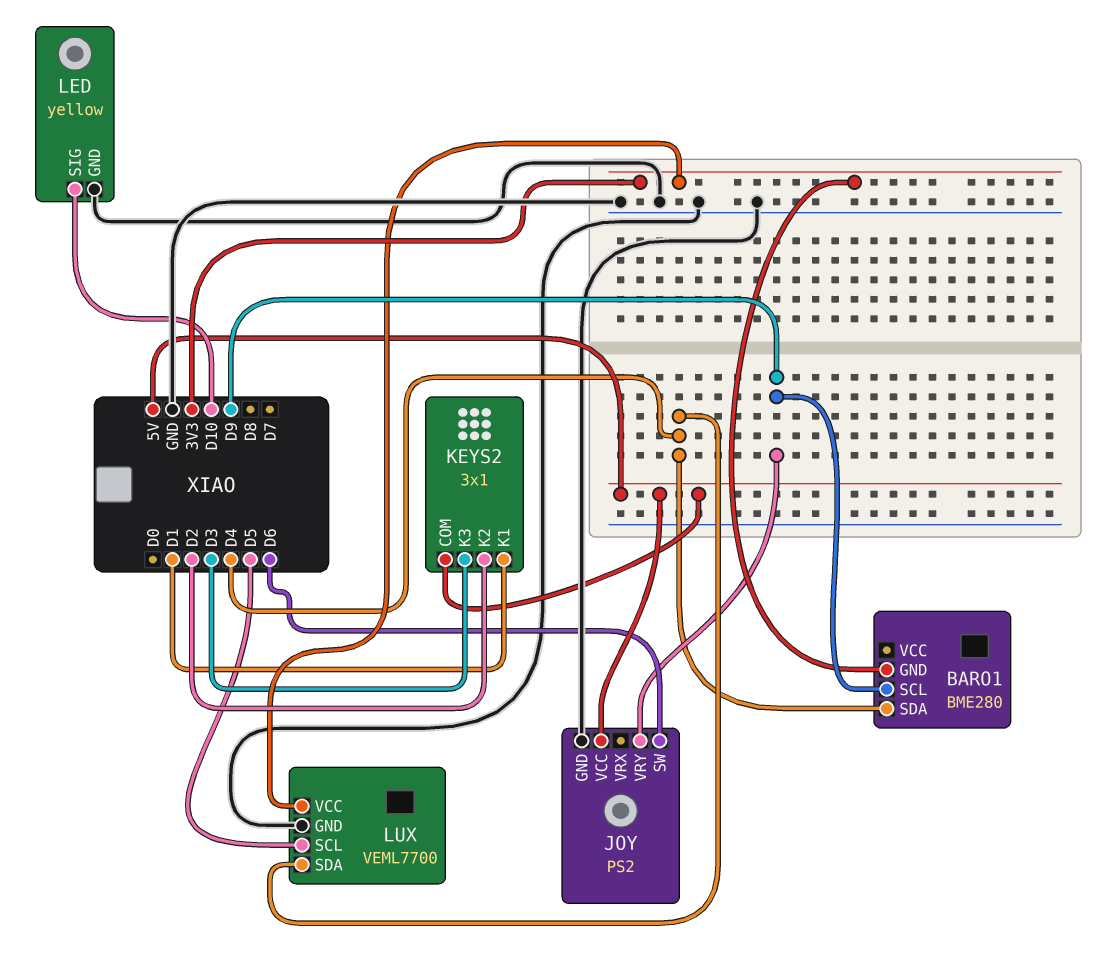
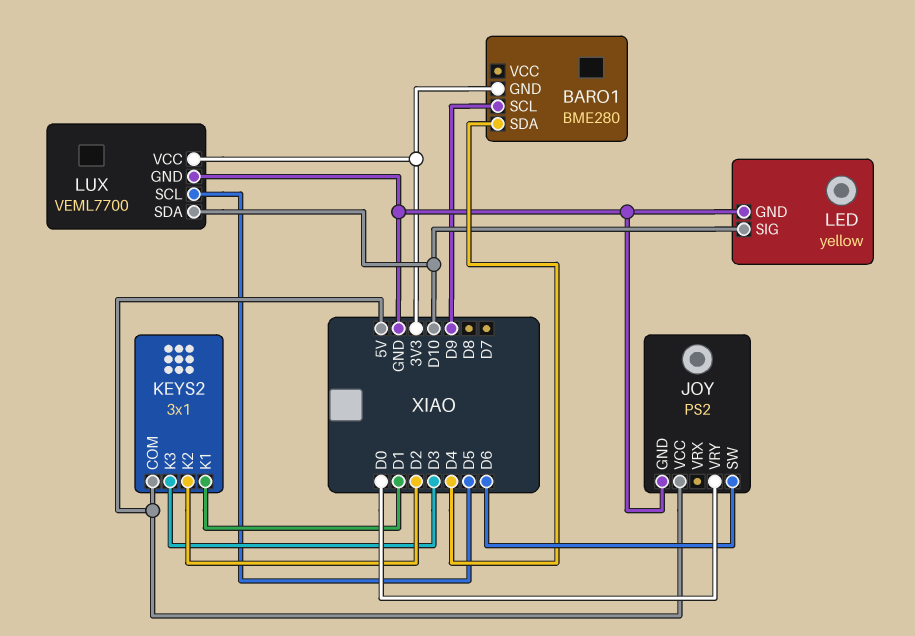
JOY pin VRY: D9 -> D0
LUX pin SDA: D4 -> D10

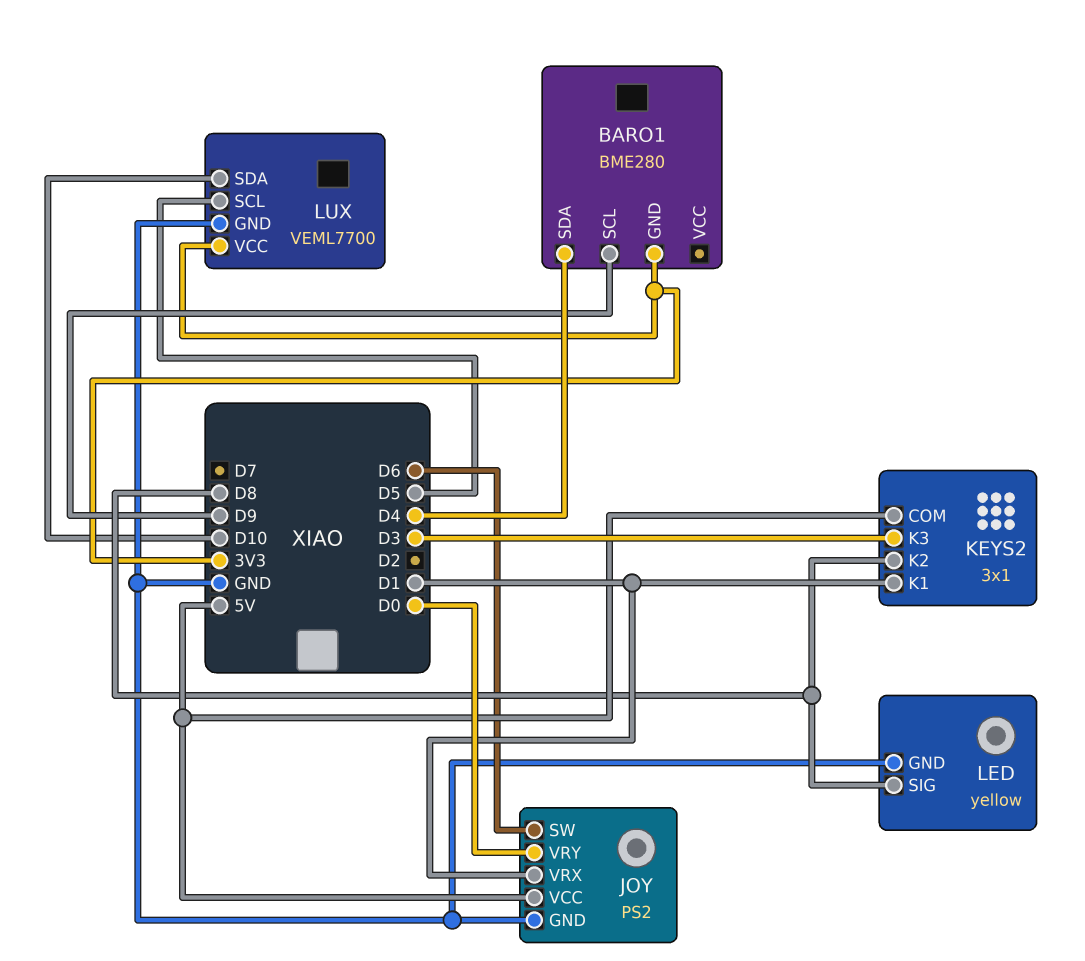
JOY pin VRX: none -> D1
KEYS2 pin K2: D2 -> D8
LED pin SIG: D10 -> D8

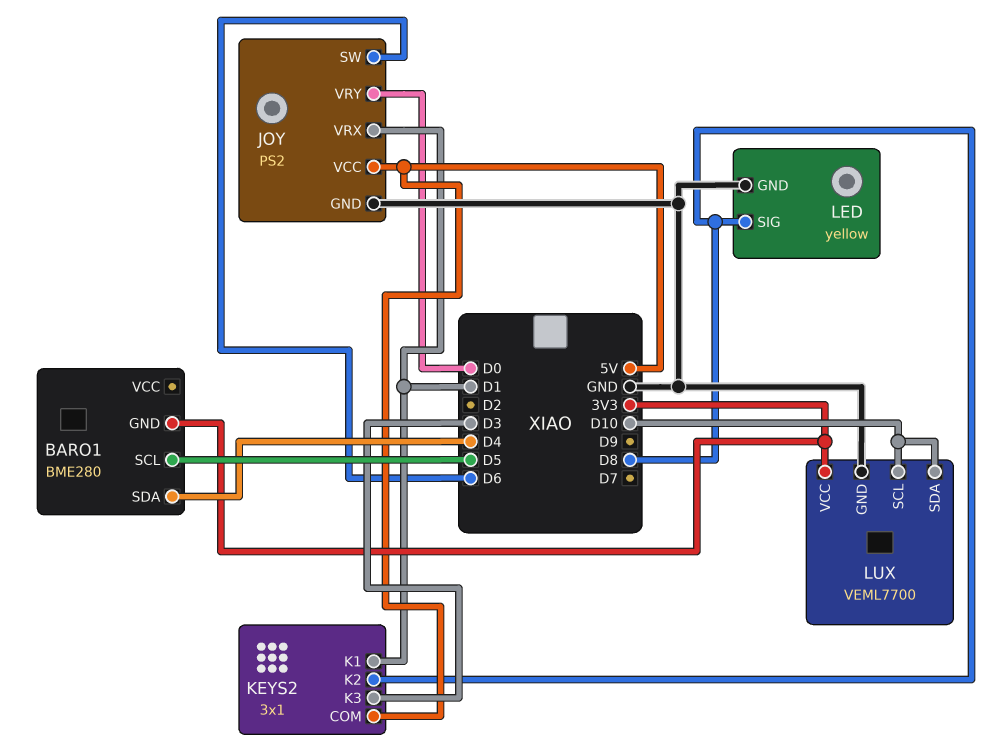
BARO1 pin SCL: D9 -> D5
LUX pin SCL: D5 -> D10

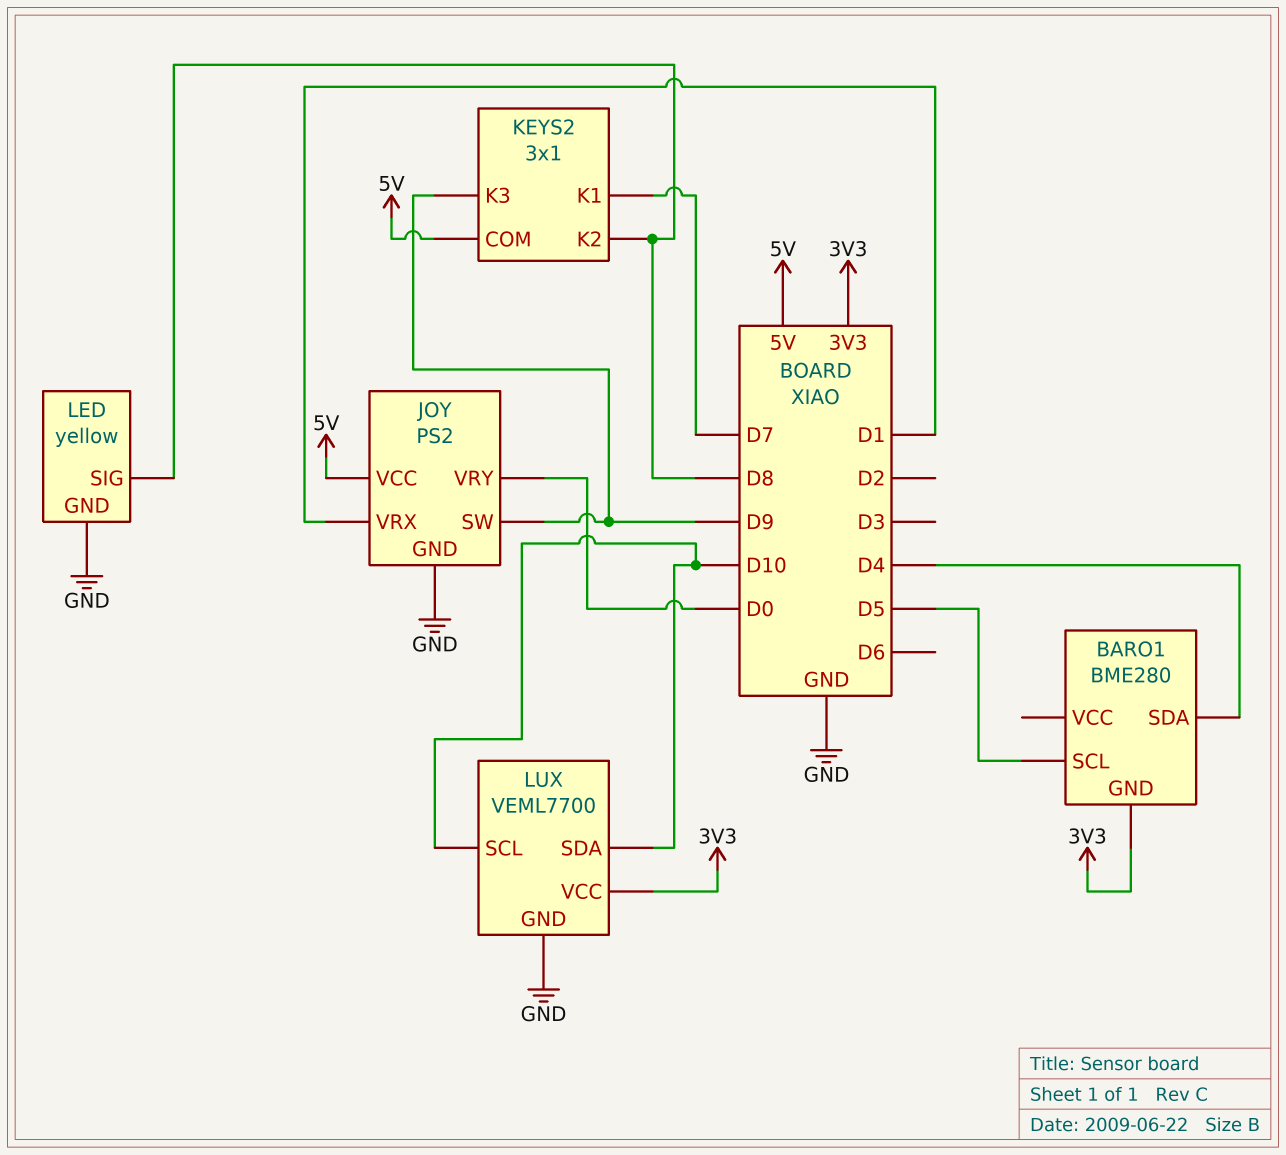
JOY pin SW: D6 -> D9
KEYS2 pin K1: D1 -> D7
KEYS2 pin K3: D3 -> D9

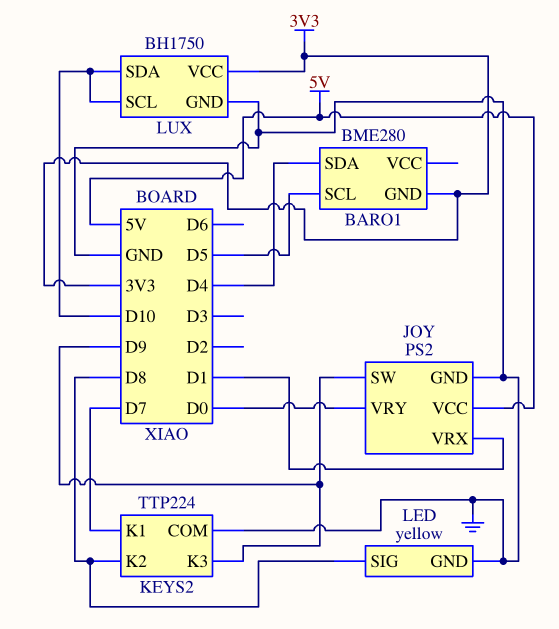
KEYS2: 3x1 -> TTP224
KEYS2 pin COM: 5V -> GND
LUX: VEML7700 -> BH1750

